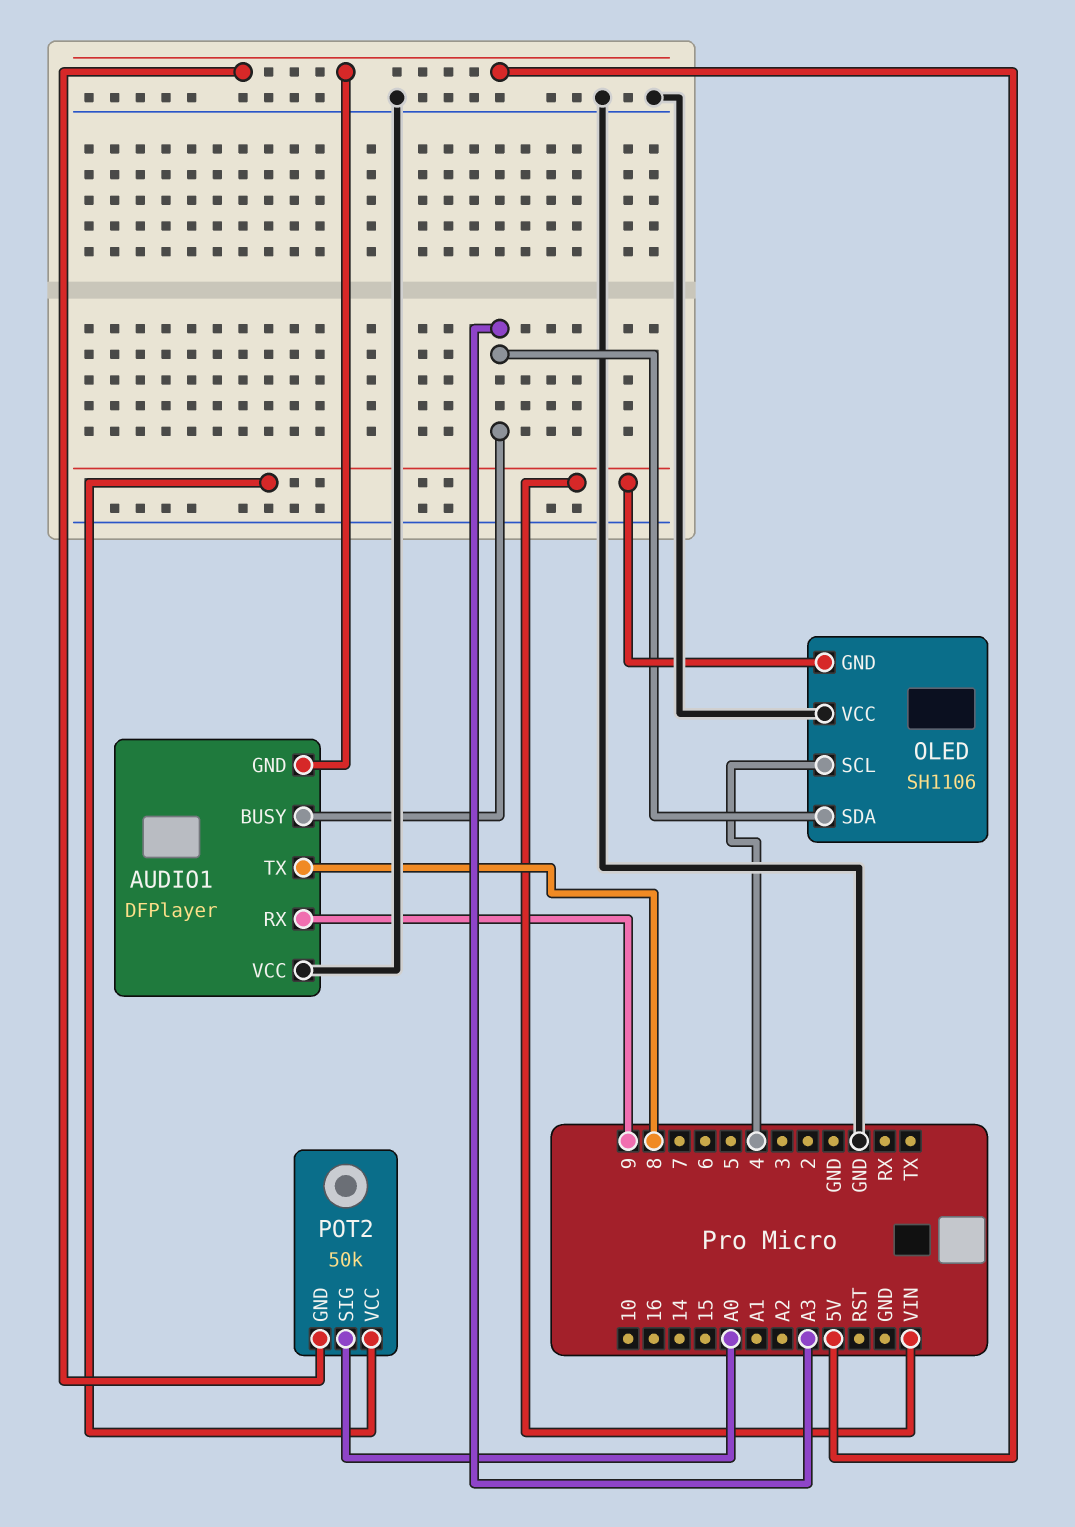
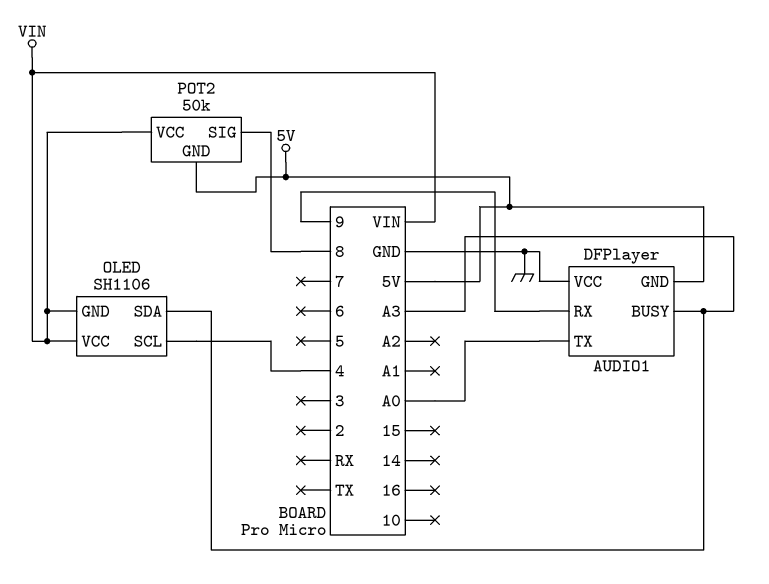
AUDIO1 pin TX: 8 -> A0
OLED pin VCC: GND -> VIN
POT2 pin SIG: A0 -> 8

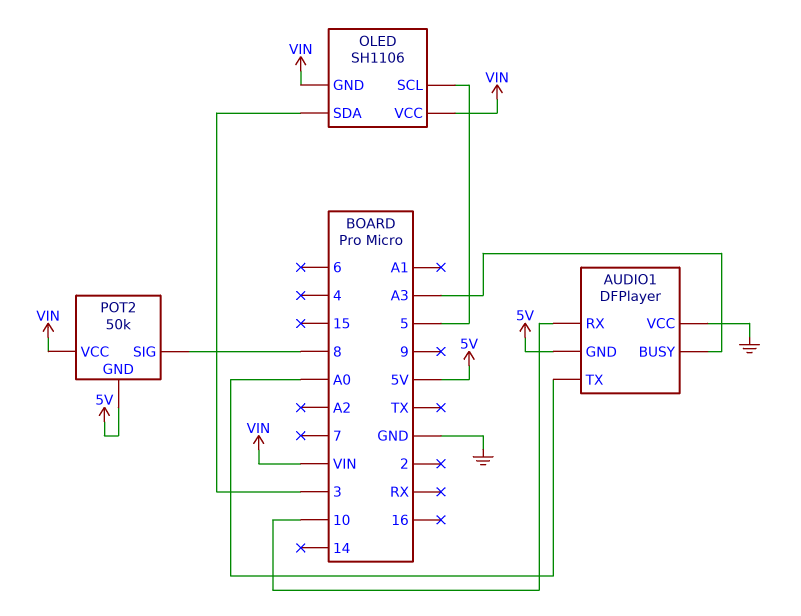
AUDIO1 pin RX: 9 -> 10
OLED pin SCL: 4 -> 5
OLED pin SDA: A3 -> 3

